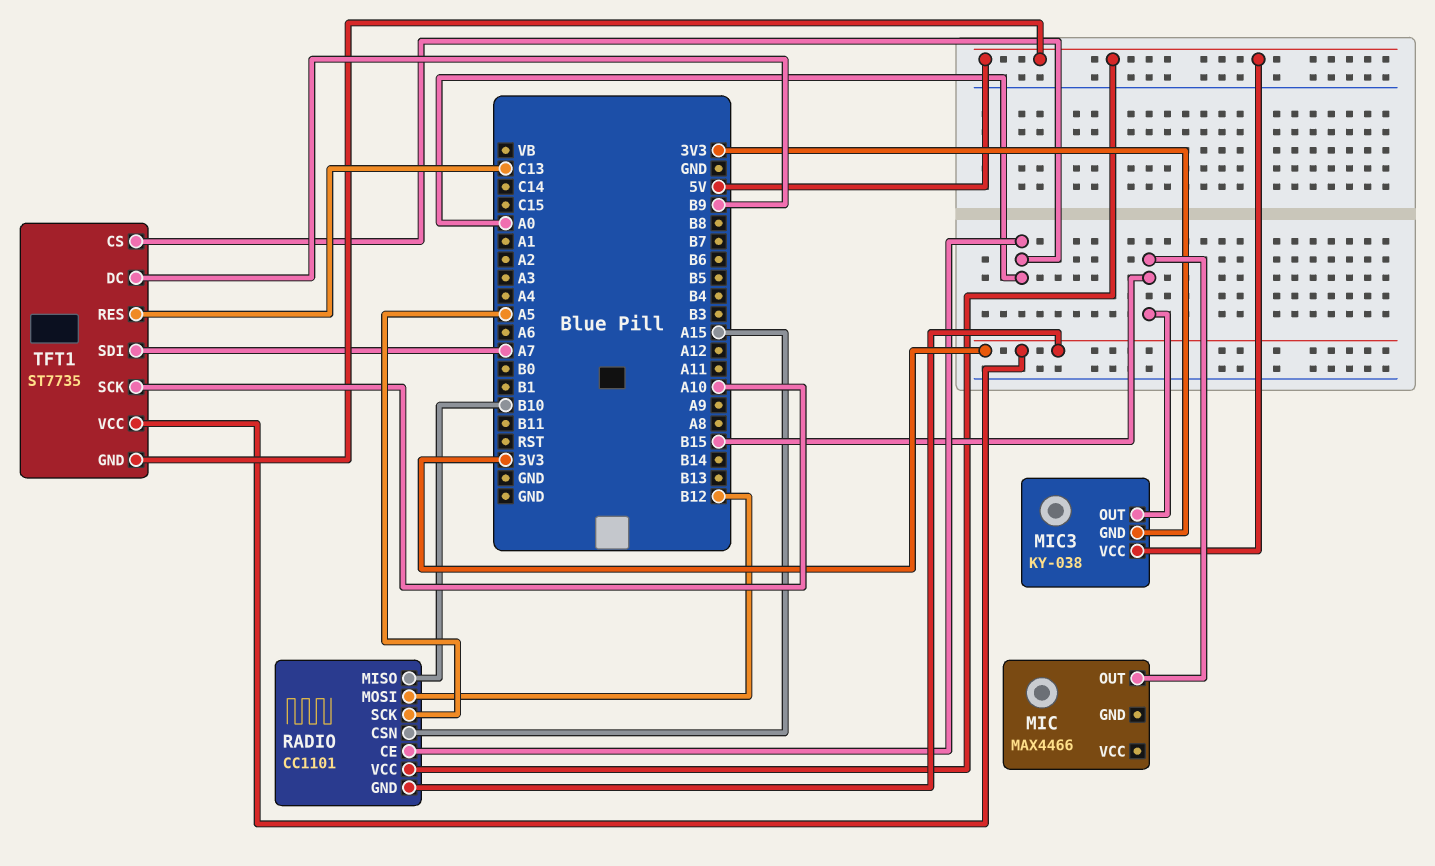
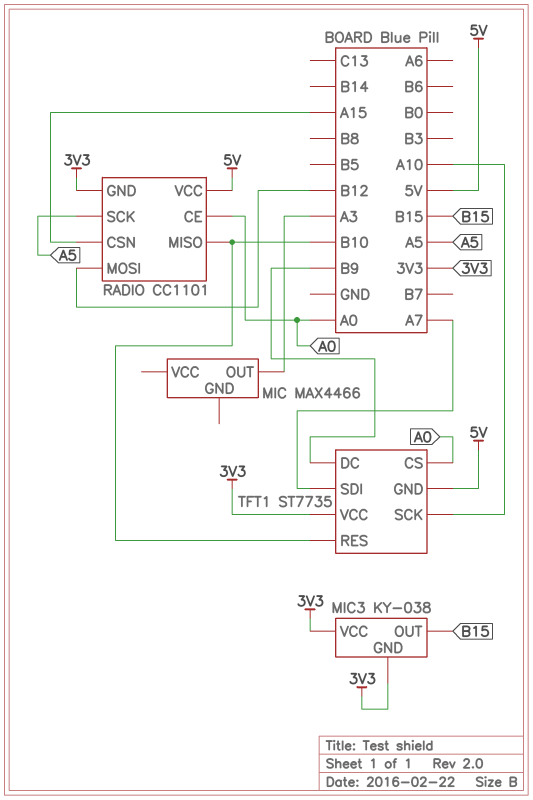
MIC pin OUT: B15 -> A3
MIC3 pin VCC: 5V -> 3V3
TFT1 pin RES: C13 -> B10

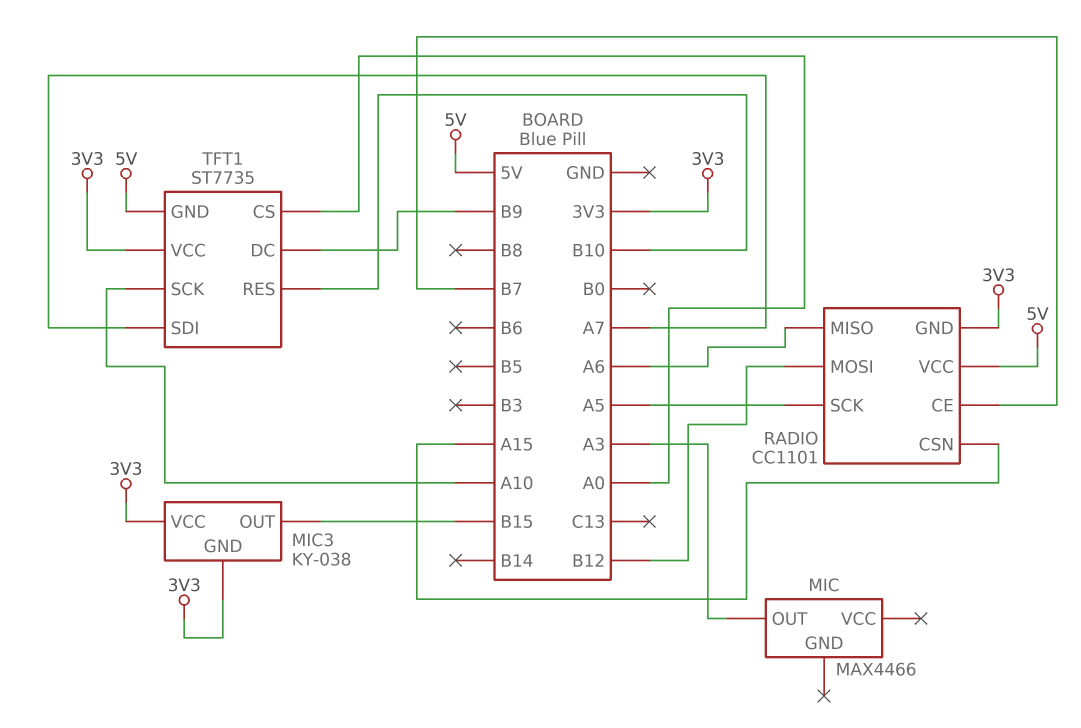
RADIO pin CE: A0 -> B7
RADIO pin MISO: B10 -> A6

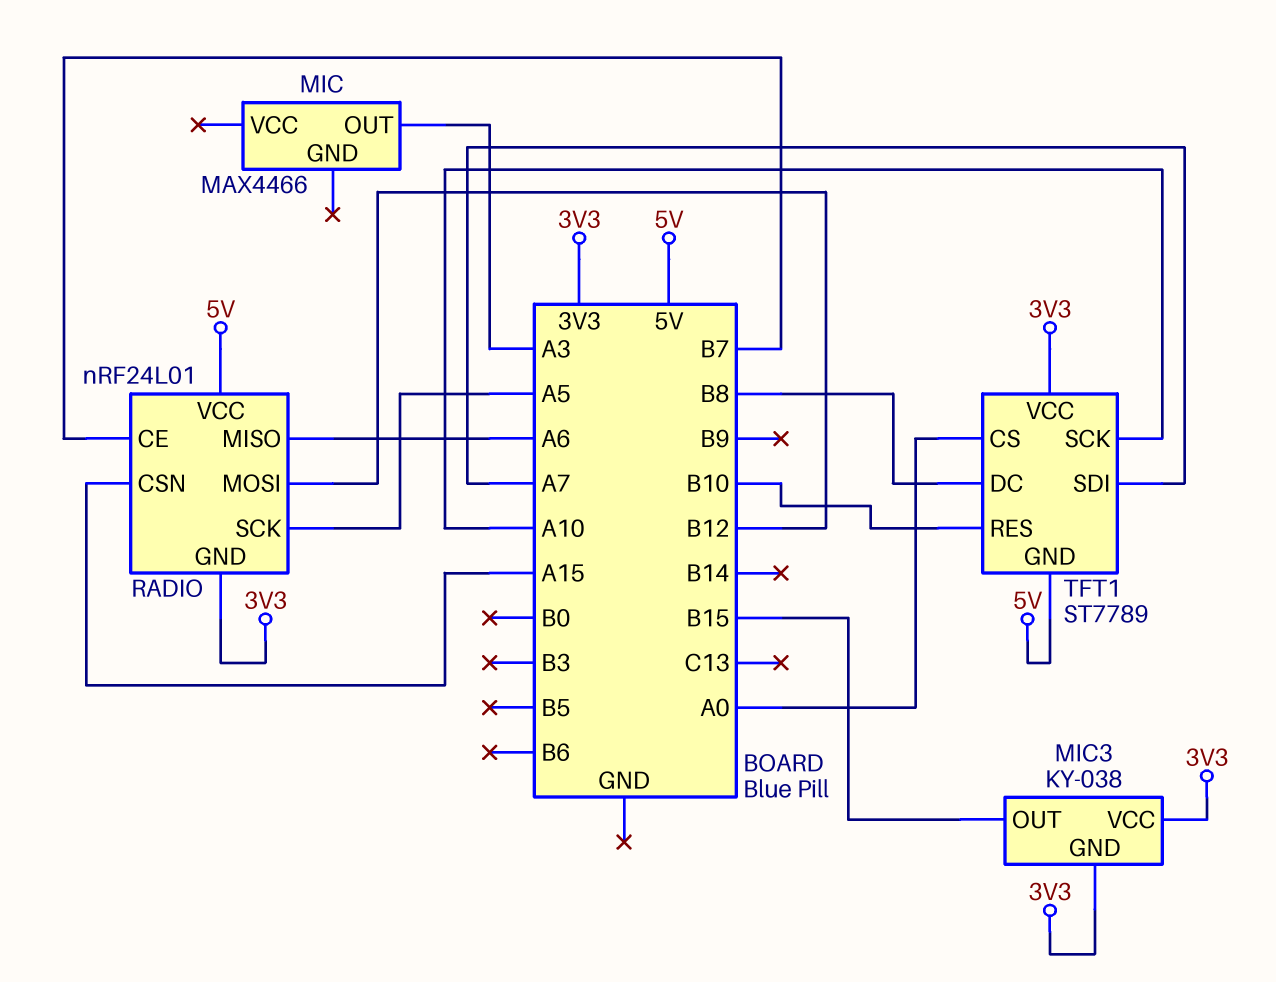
RADIO: CC1101 -> nRF24L01
TFT1: ST7735 -> ST7789
TFT1 pin DC: B9 -> B8

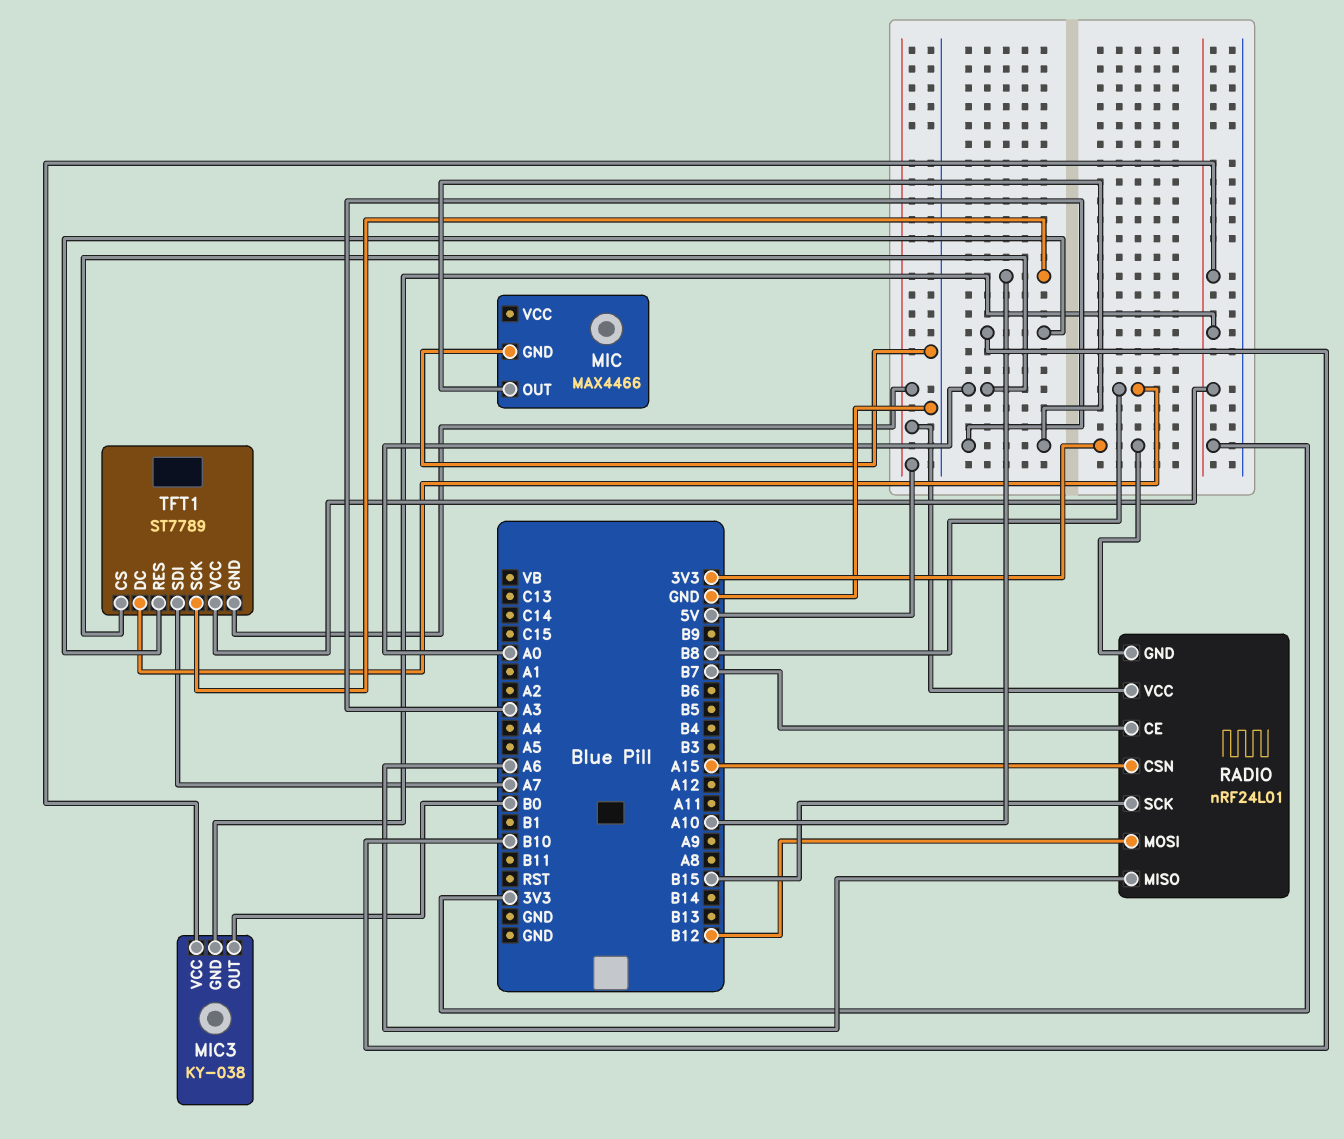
MIC pin GND: none -> GND
MIC3 pin OUT: B15 -> B0
RADIO pin SCK: A5 -> B15

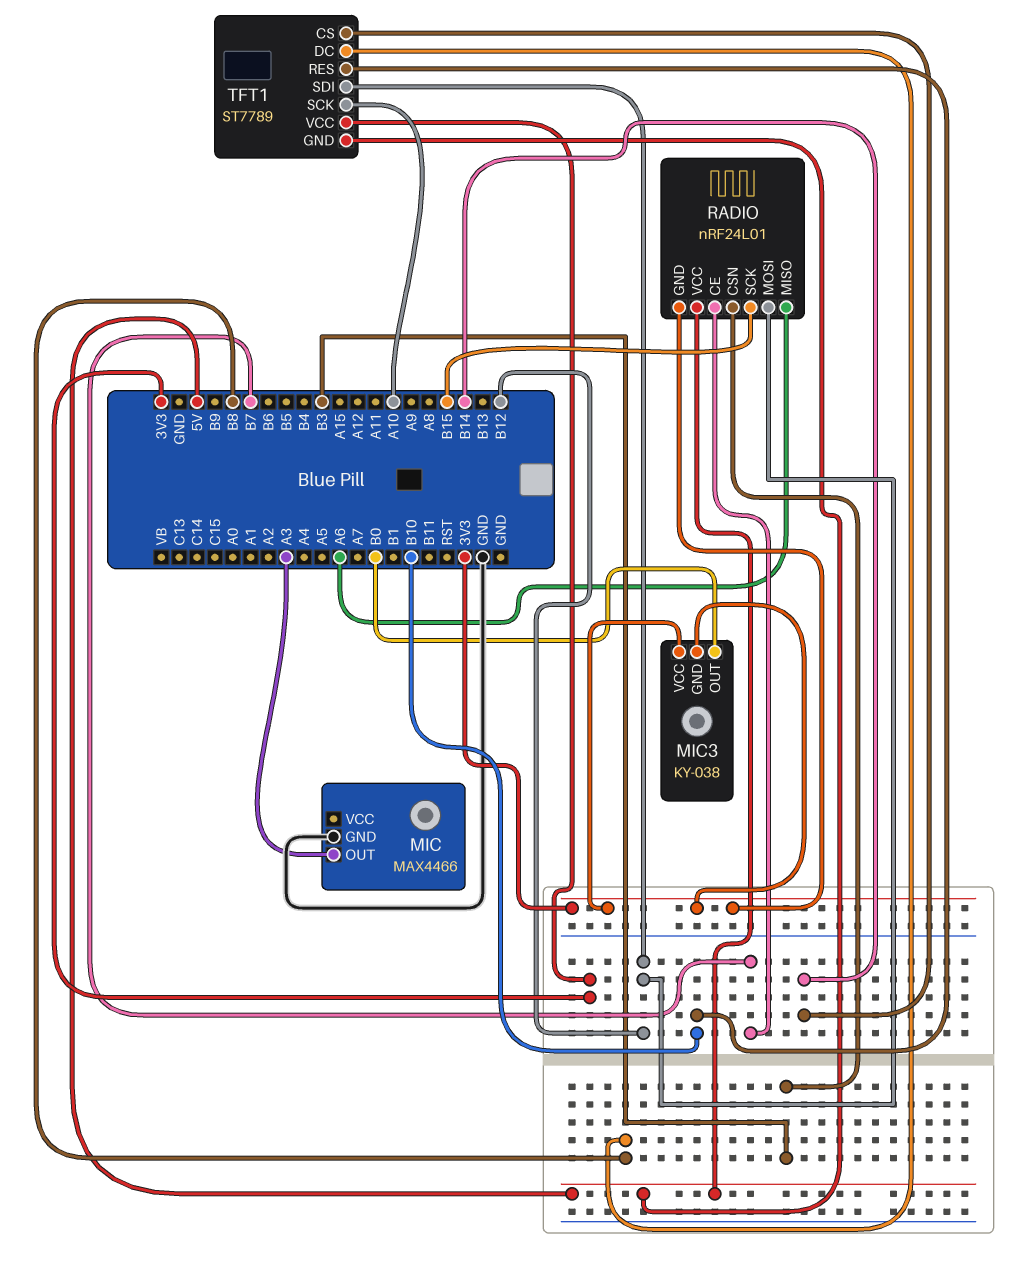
RADIO pin CSN: A15 -> B3
TFT1 pin CS: A0 -> B14
TFT1 pin SDI: A7 -> B12

